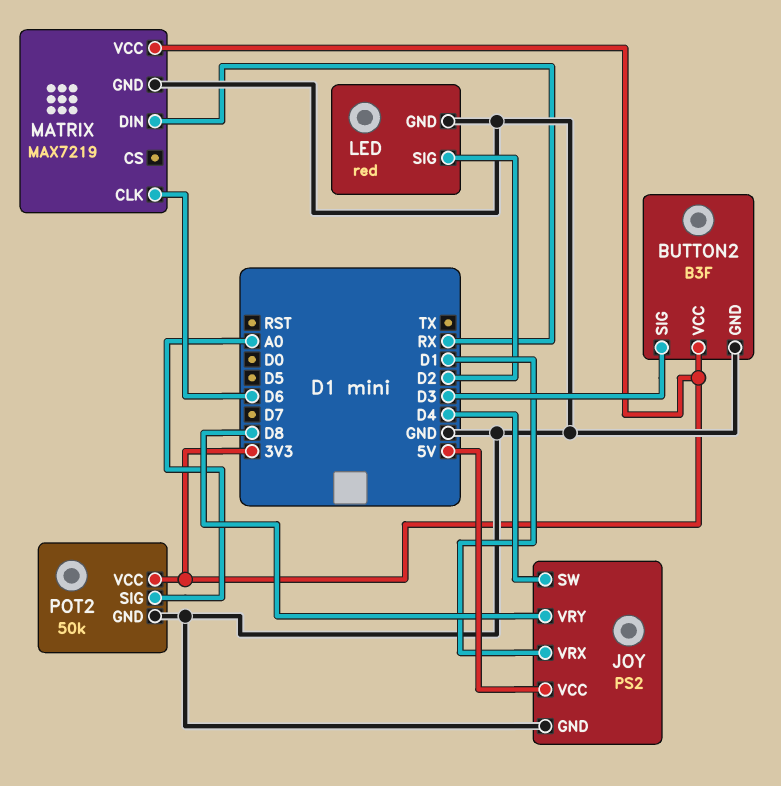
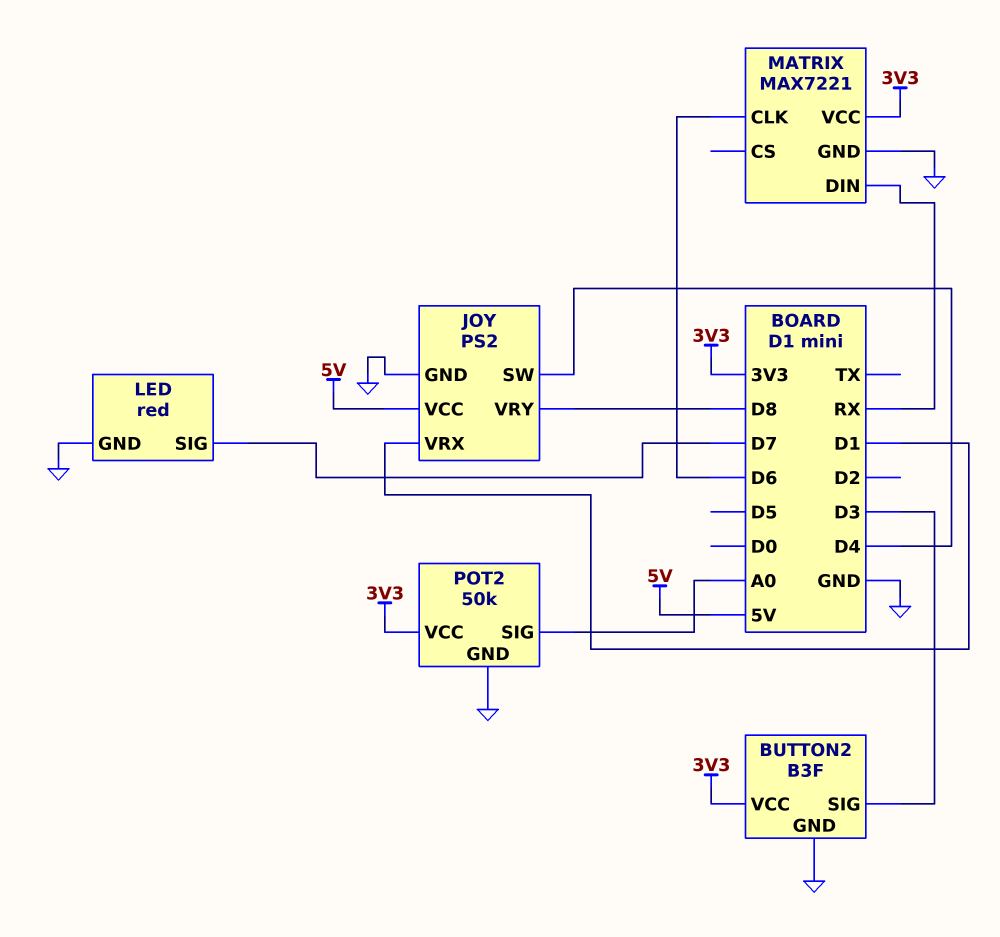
LED pin SIG: D2 -> D7
MATRIX: MAX7219 -> MAX7221

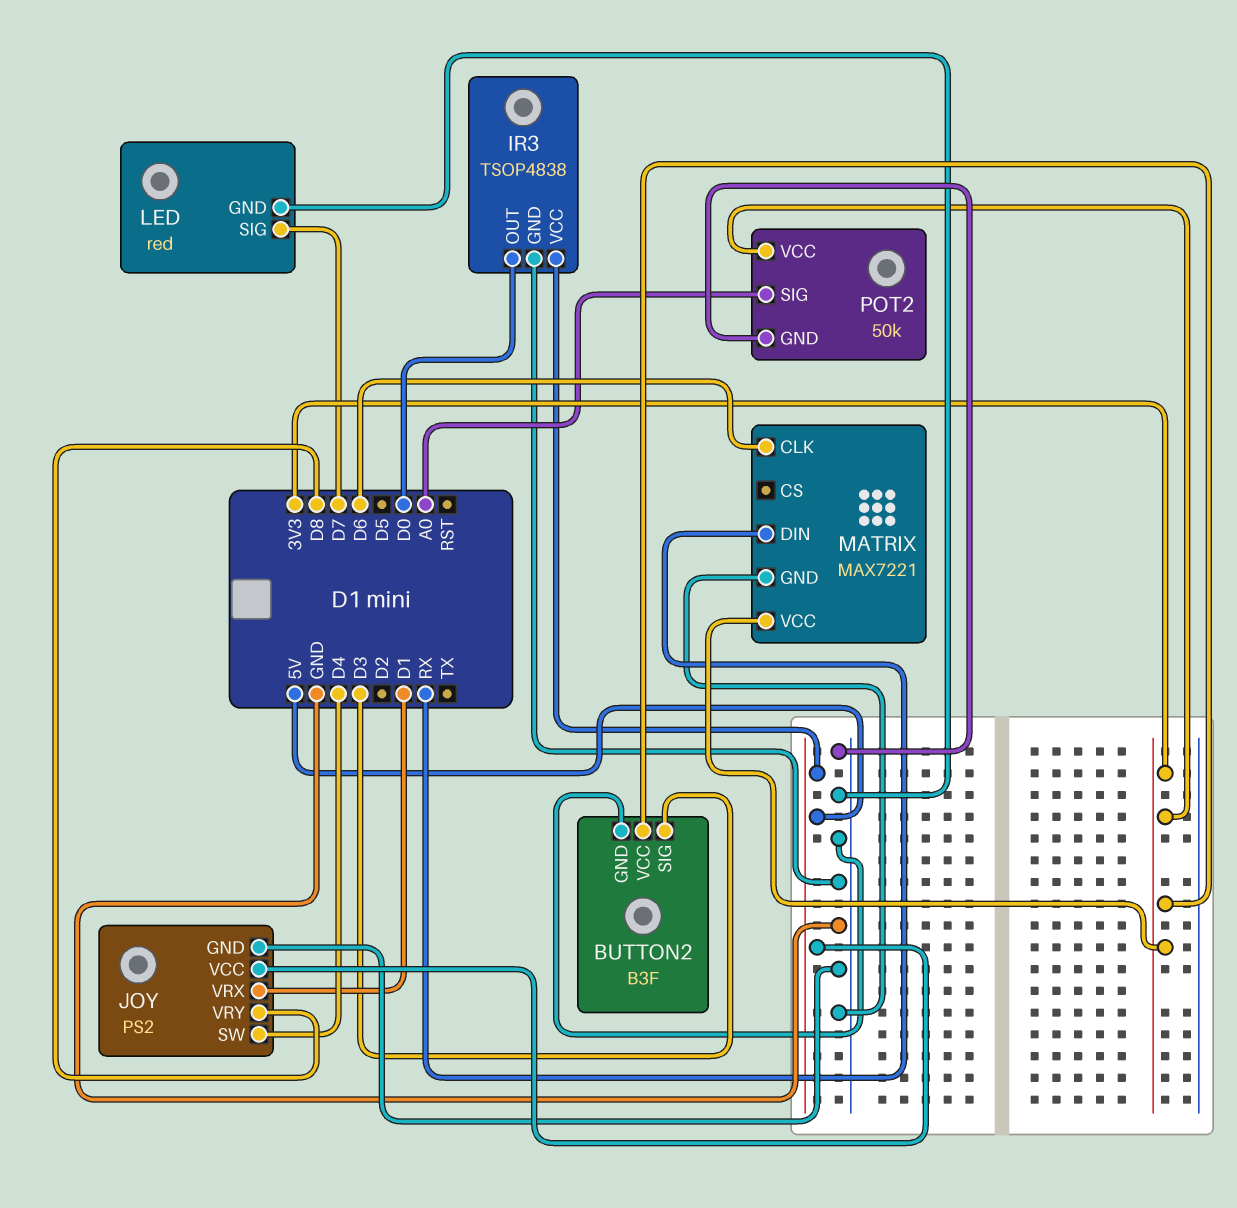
IR3: none -> TSOP4838
IR3 pin GND: none -> GND
IR3 pin OUT: none -> D0
IR3 pin VCC: none -> 5V

